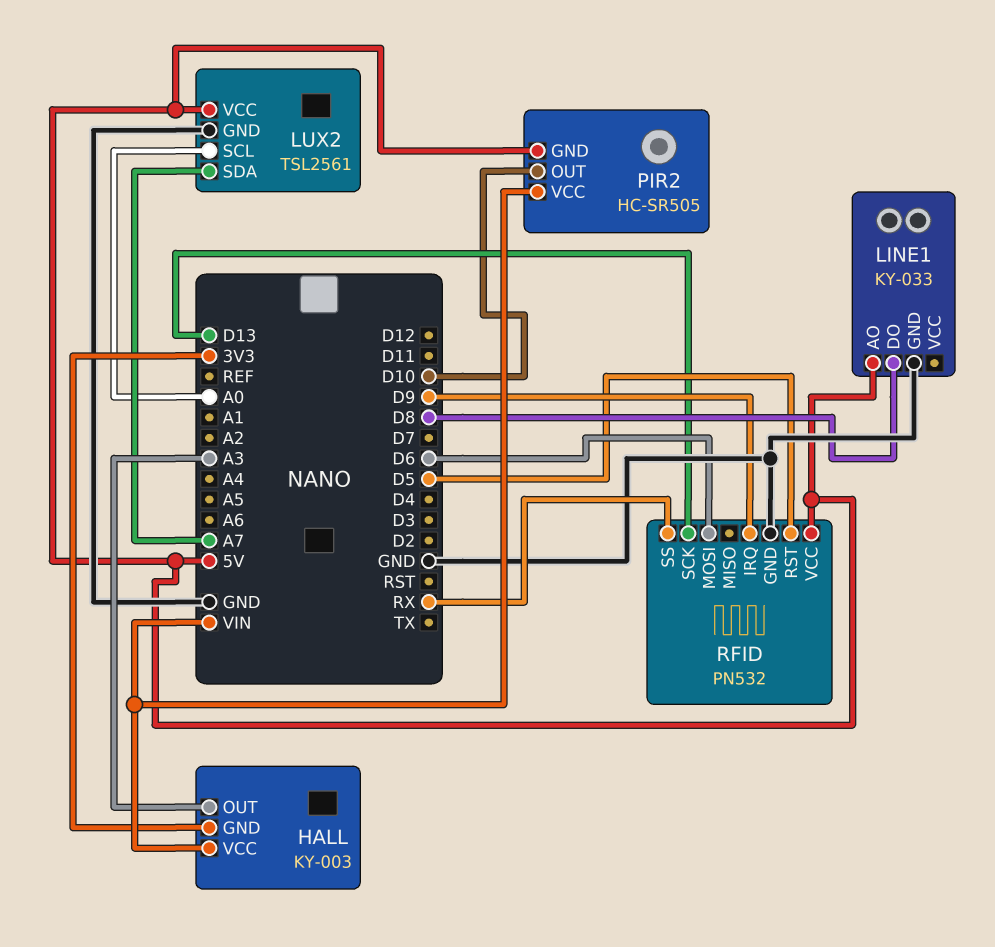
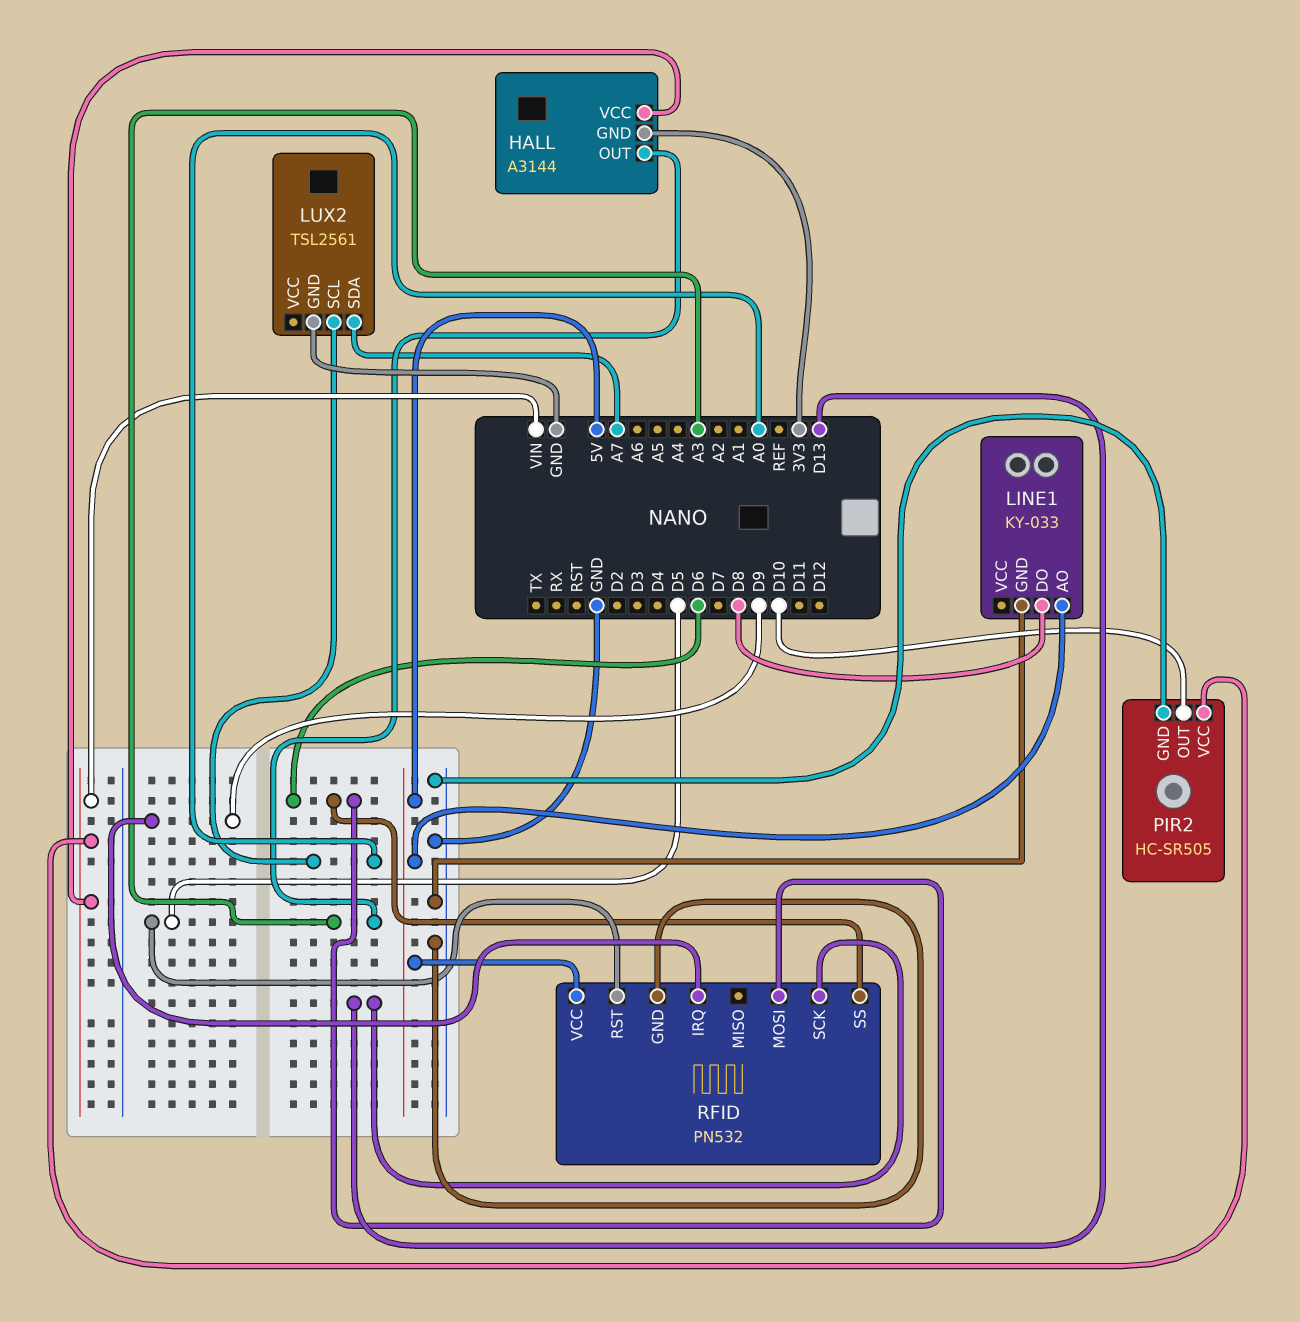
HALL: KY-003 -> A3144
LUX2 pin VCC: 5V -> none
PIR2 pin GND: 5V -> GND
RFID pin SS: RX -> D6

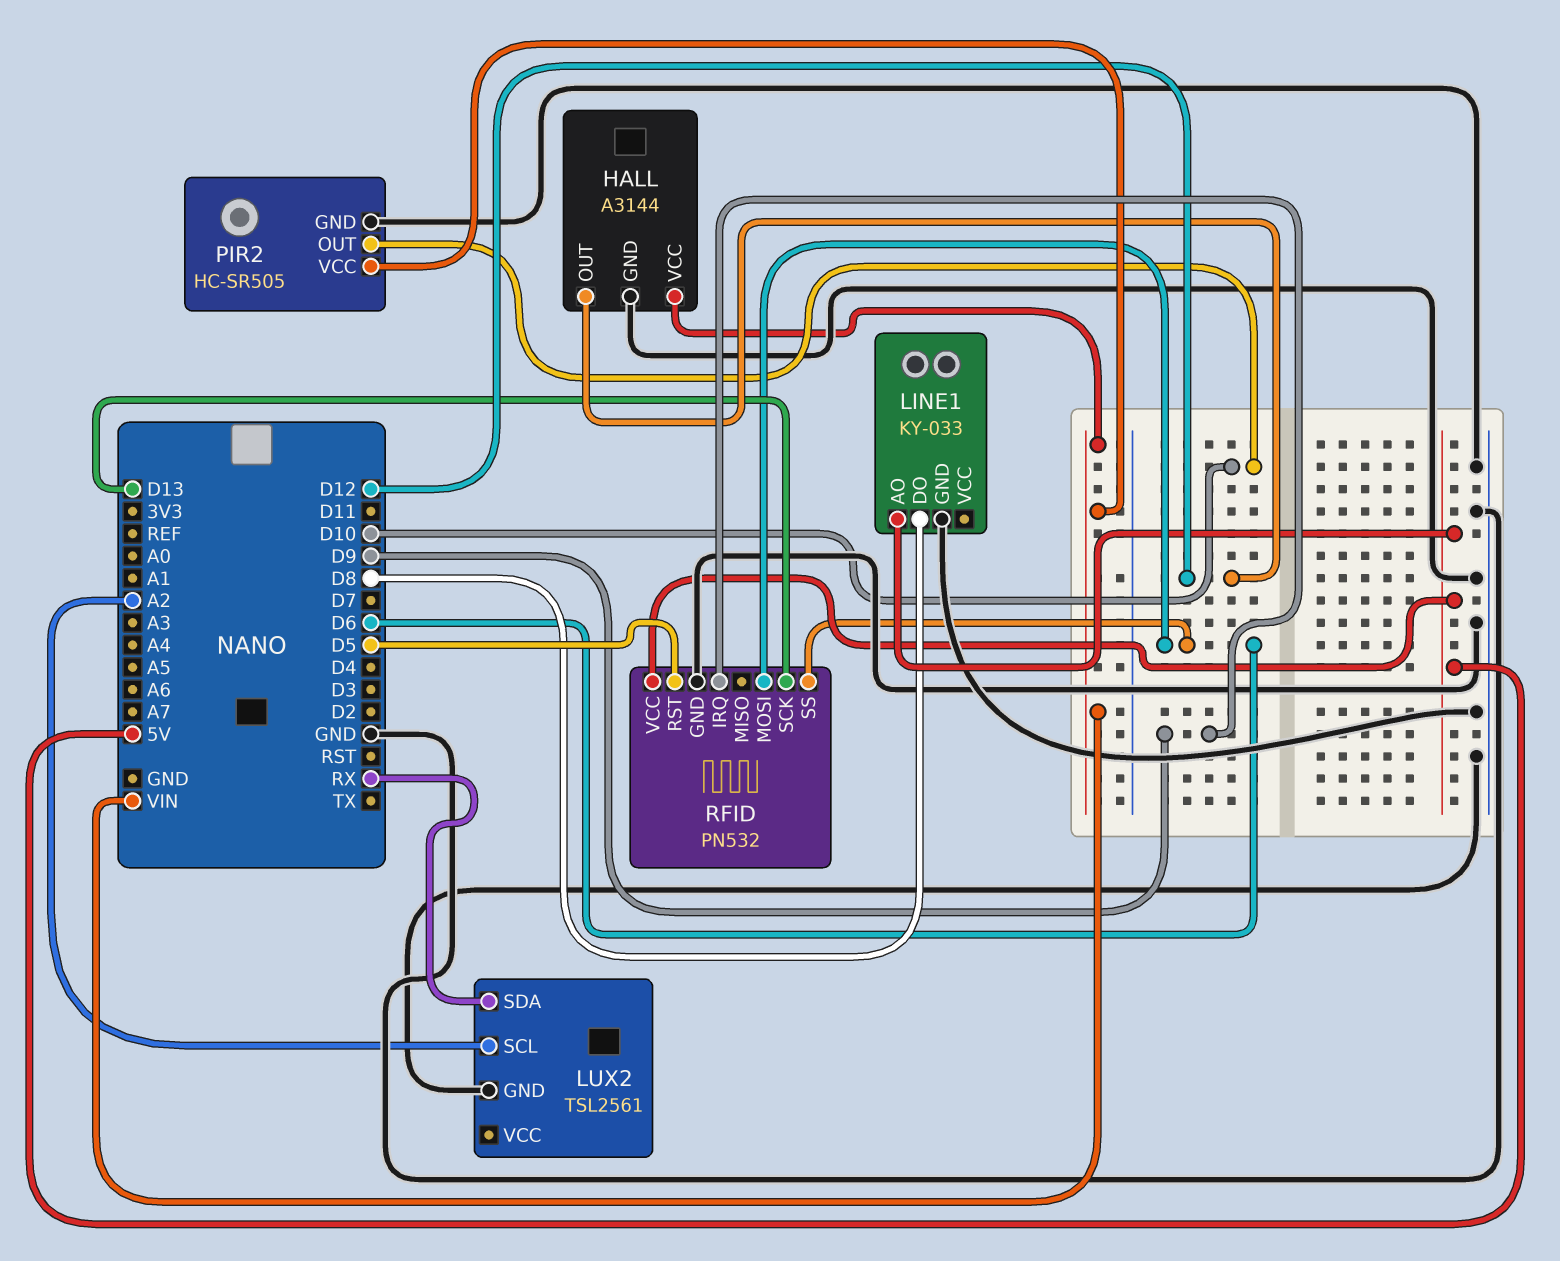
HALL pin GND: 3V3 -> GND
HALL pin OUT: A3 -> D12
LUX2 pin SCL: A0 -> A2
LUX2 pin SDA: A7 -> RX

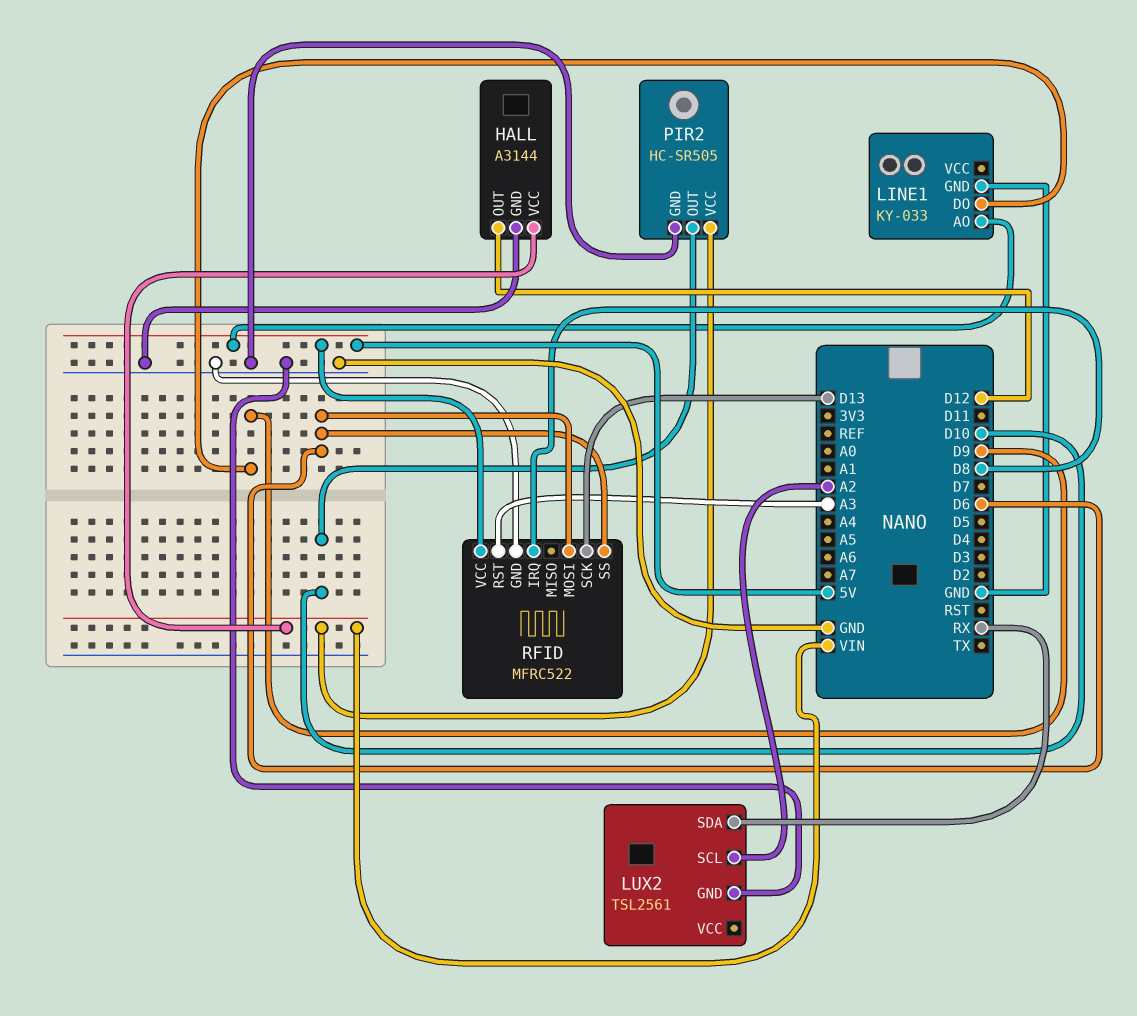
LINE1 pin DO: D8 -> D9
RFID: PN532 -> MFRC522
RFID pin IRQ: D9 -> D8
RFID pin RST: D5 -> A3

